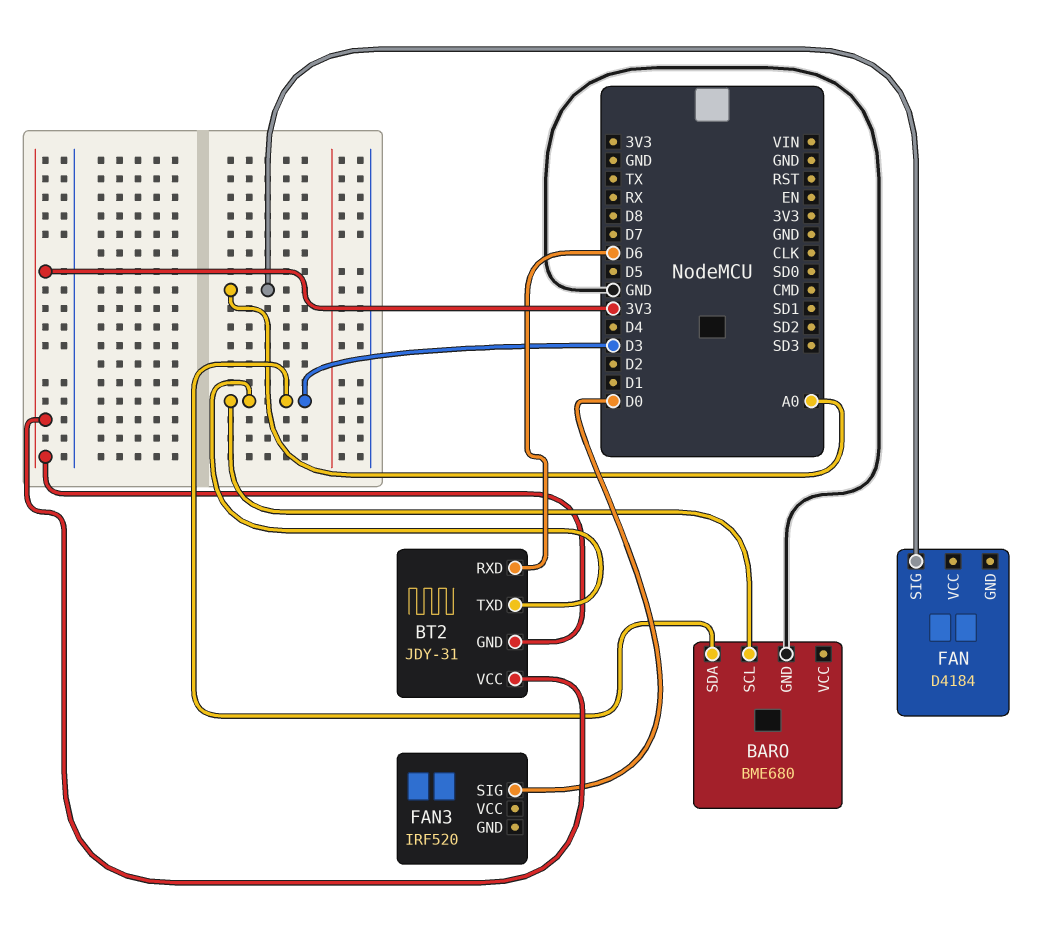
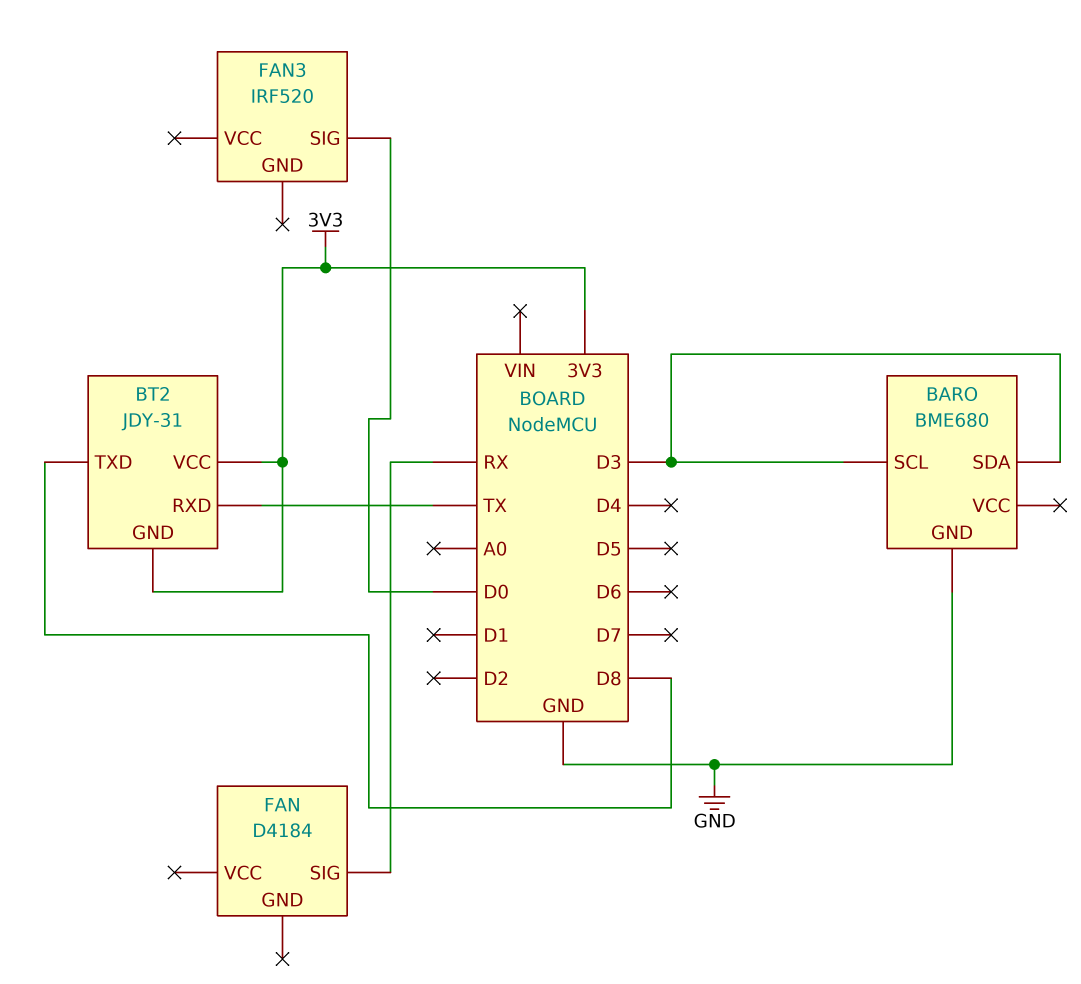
BT2 pin RXD: D6 -> TX
BT2 pin TXD: D3 -> D8
FAN pin SIG: A0 -> RX

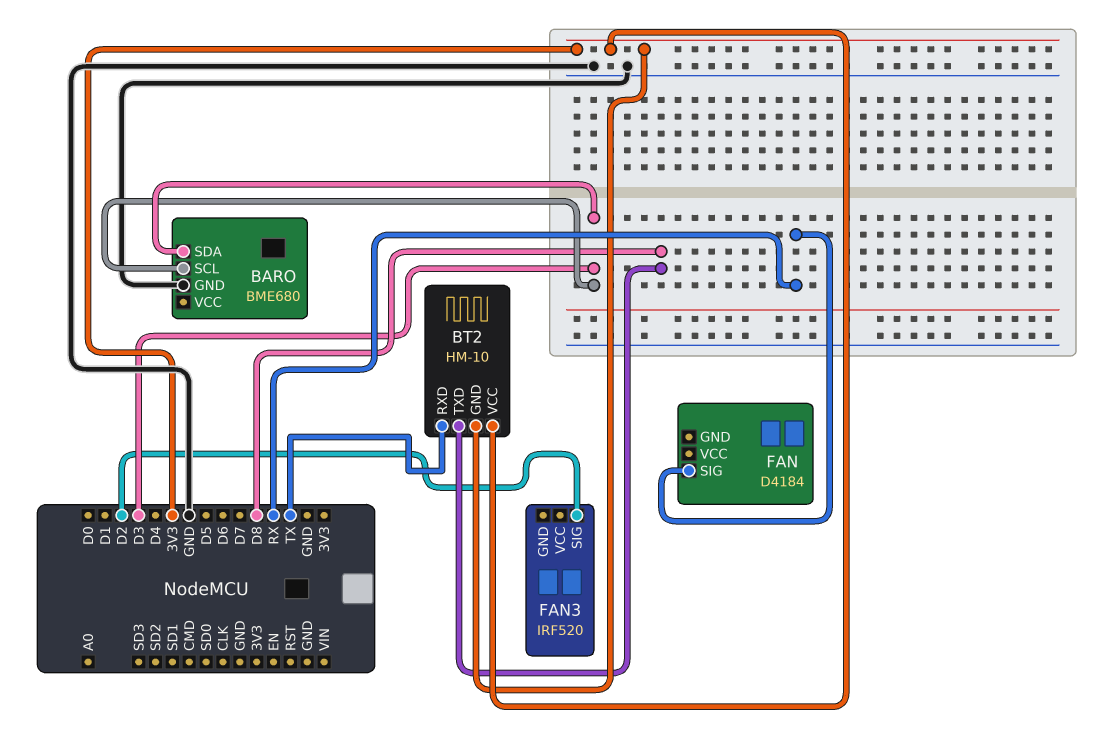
BT2: JDY-31 -> HM-10
FAN3 pin SIG: D0 -> D2

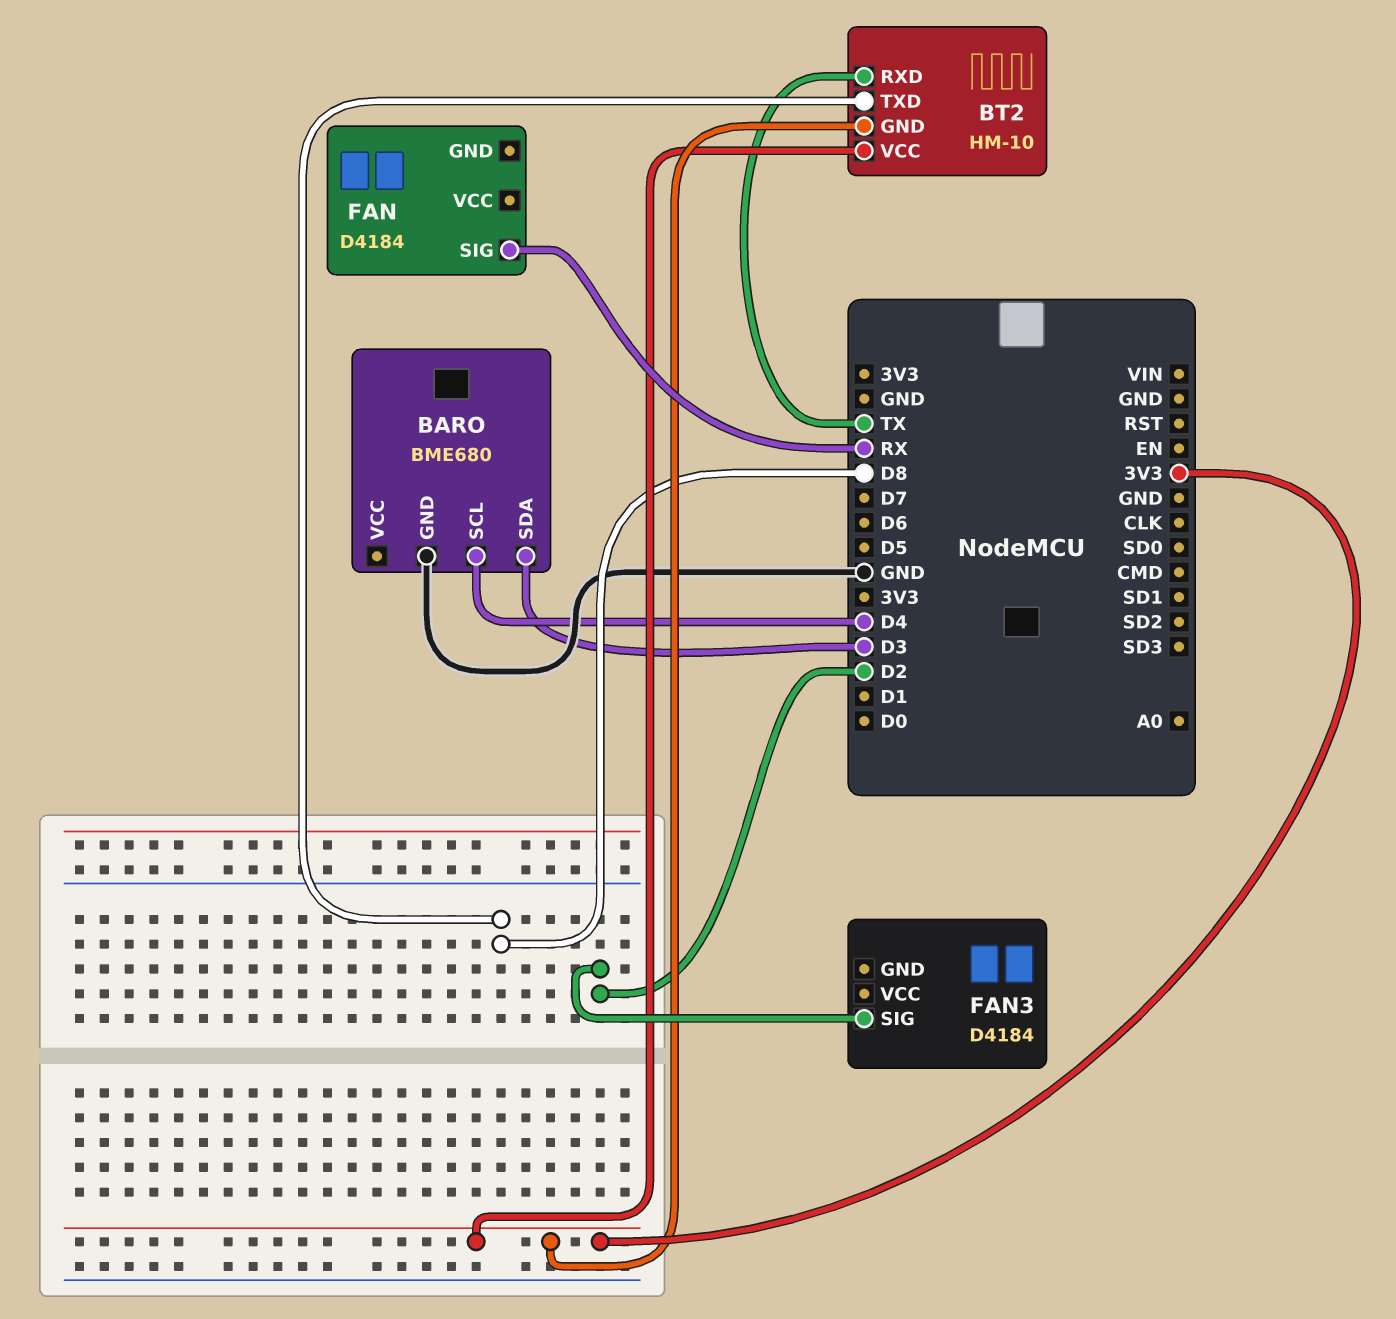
BARO pin SCL: D3 -> D4
FAN3: IRF520 -> D4184

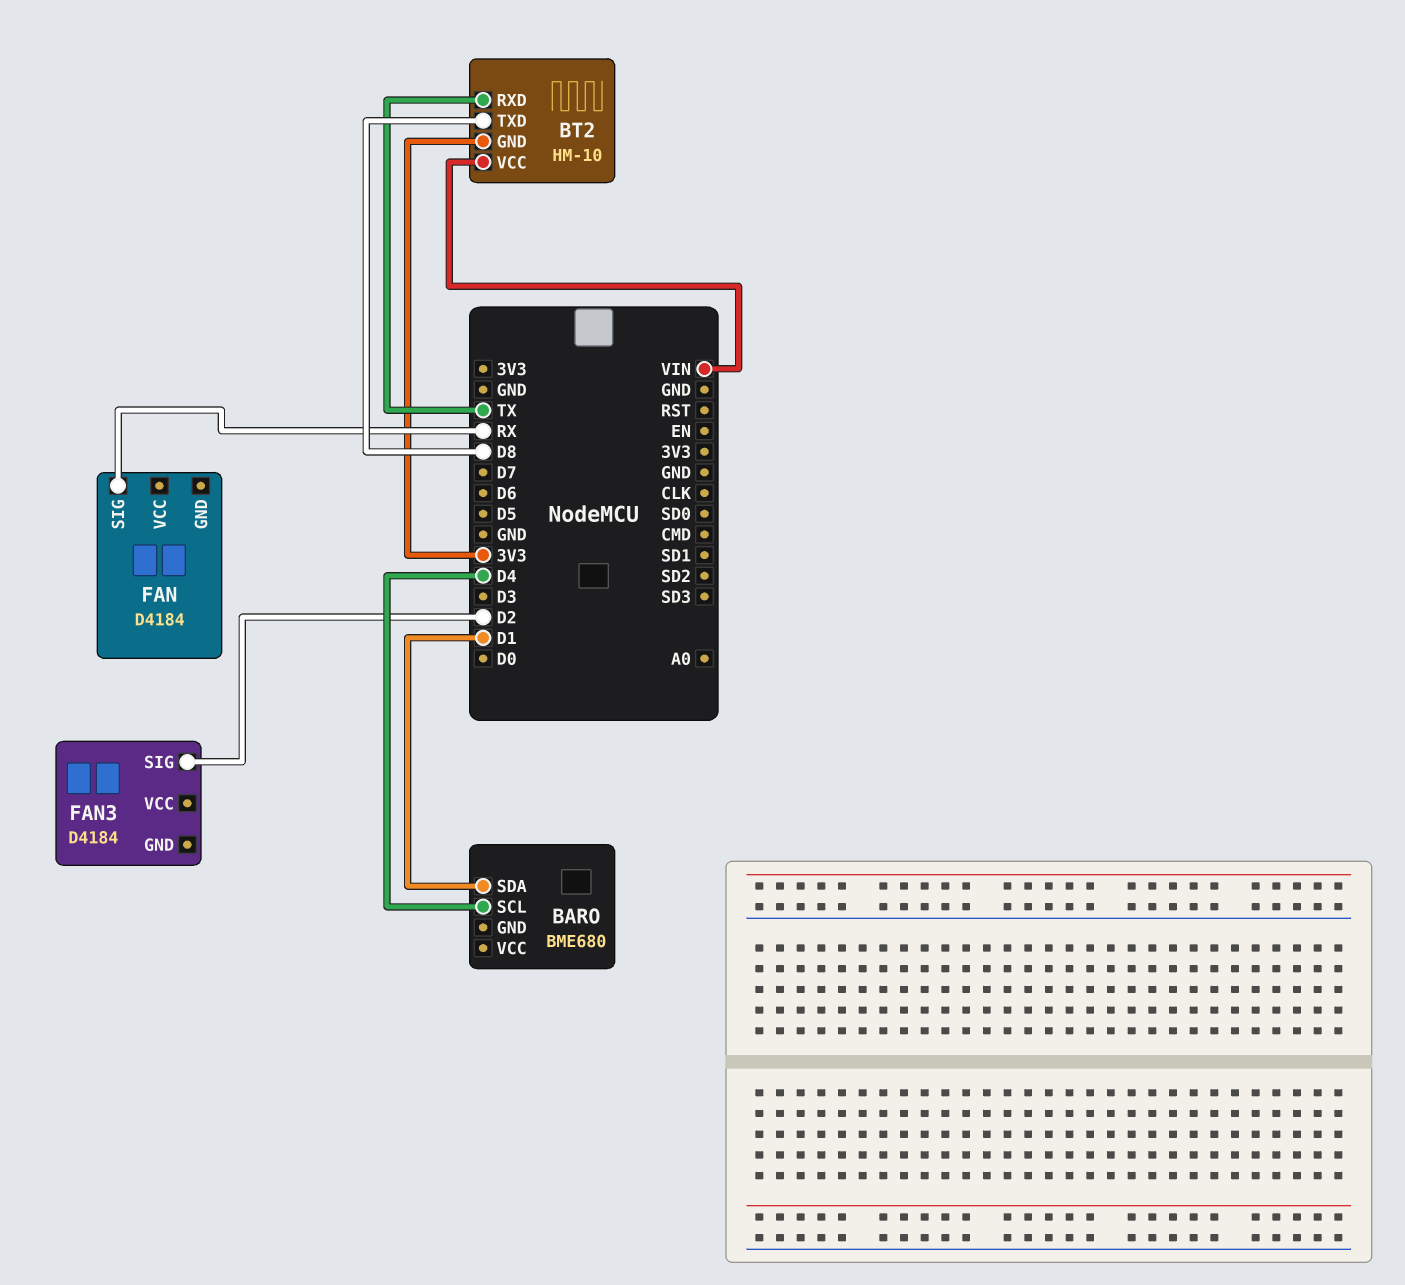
BARO pin GND: GND -> none
BARO pin SDA: D3 -> D1
BT2 pin VCC: 3V3 -> VIN

